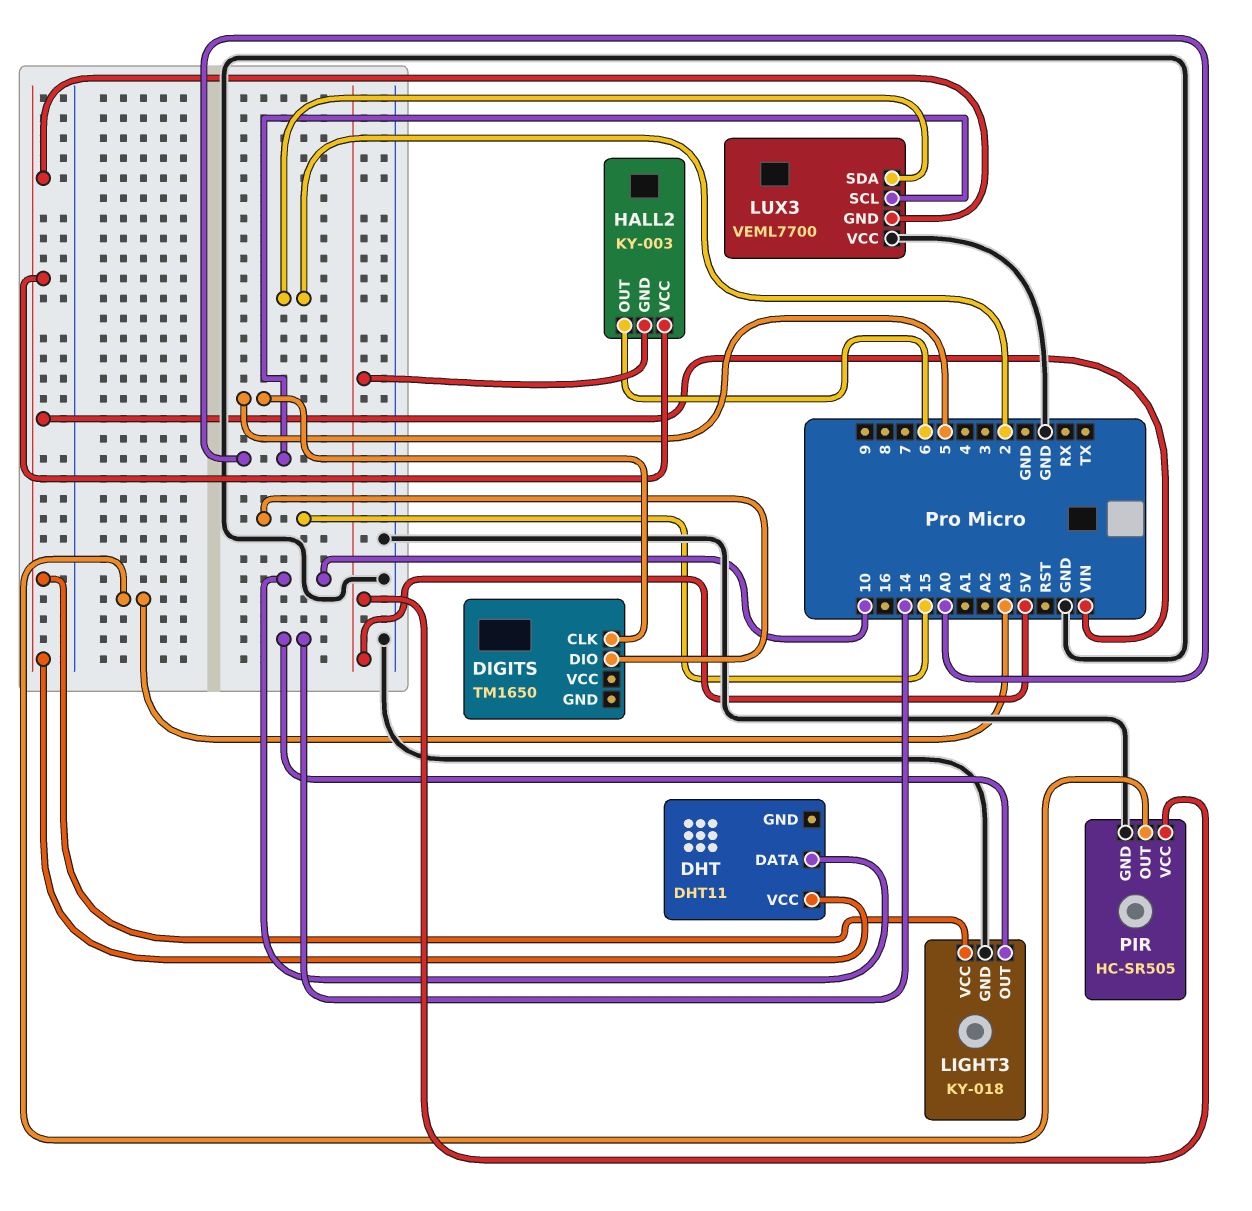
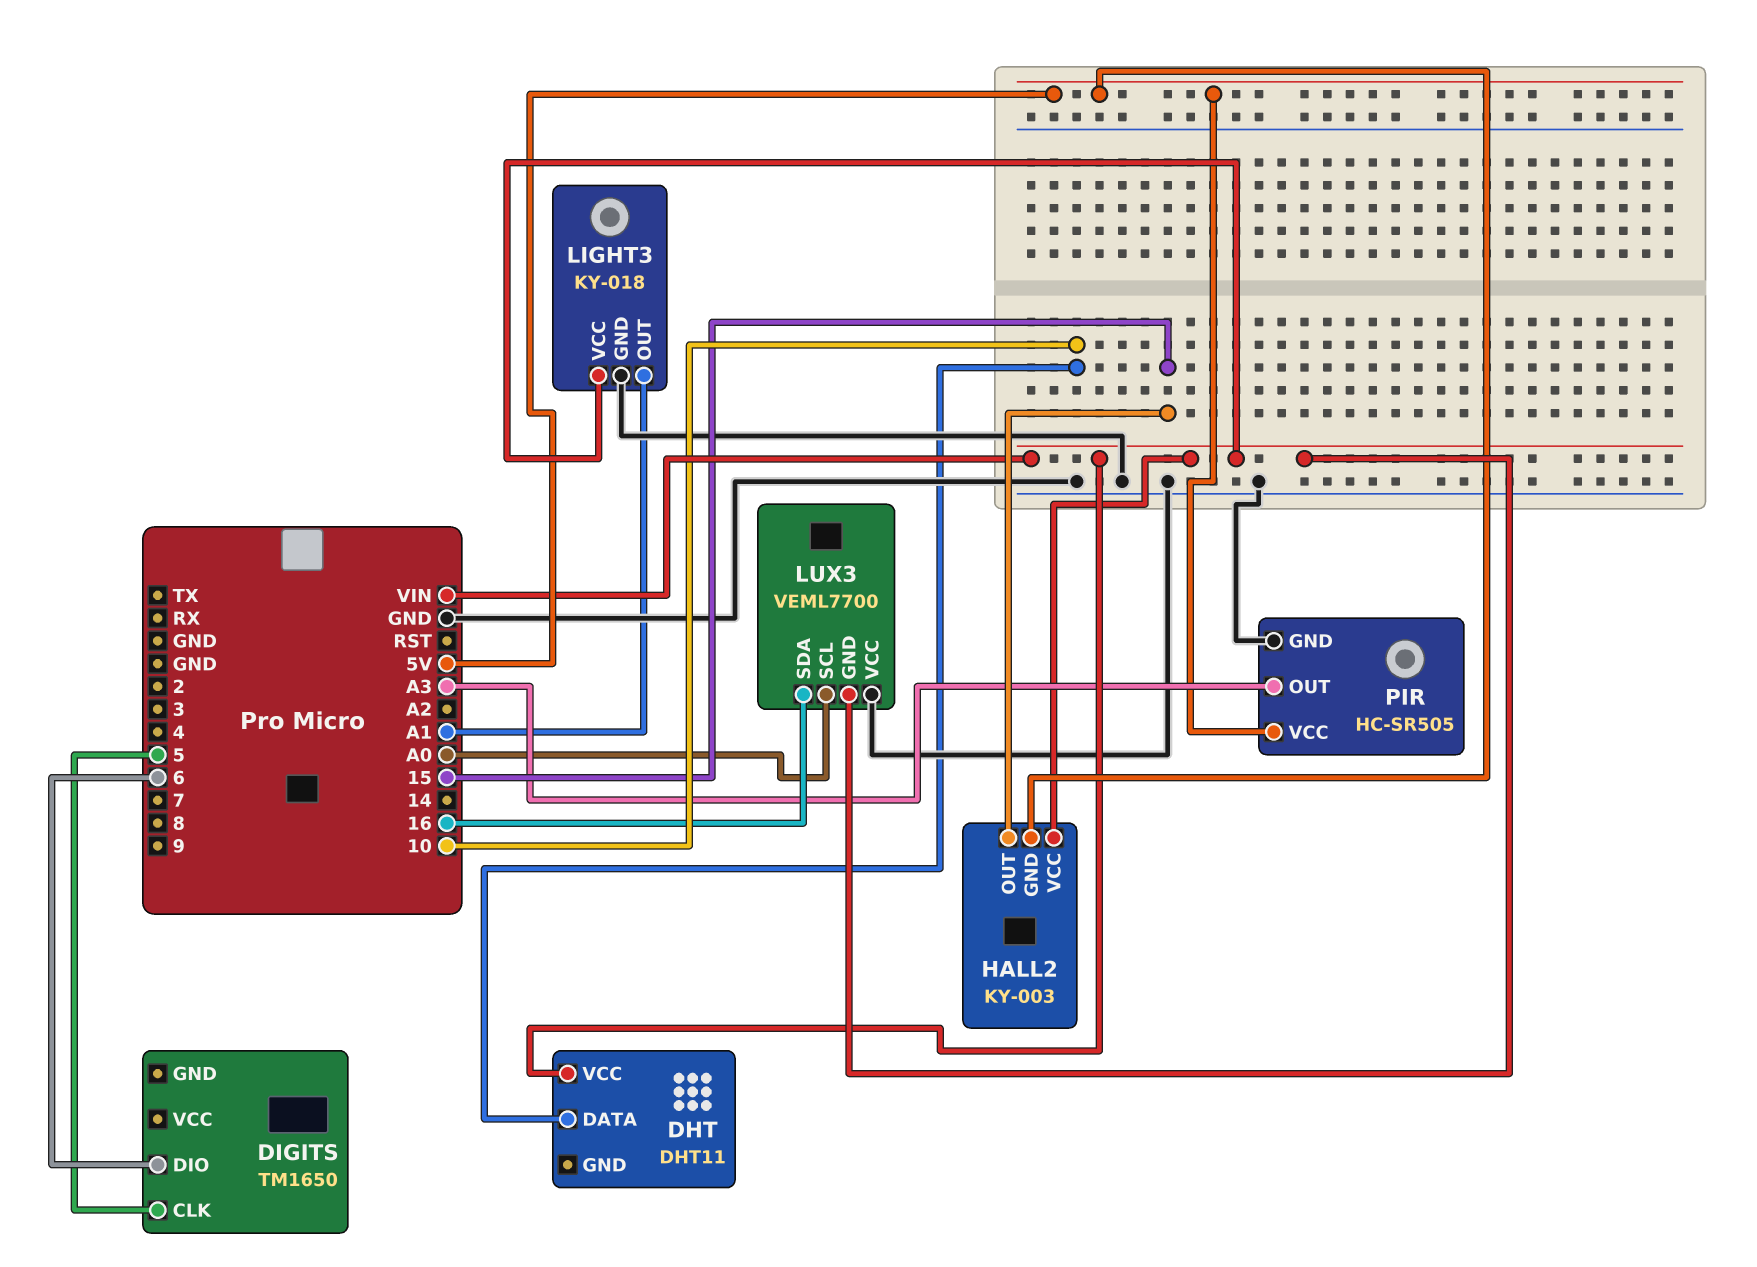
DIGITS pin DIO: 15 -> 6
HALL2 pin OUT: 6 -> 15
LIGHT3 pin OUT: 14 -> A1
LUX3 pin SDA: 2 -> 16

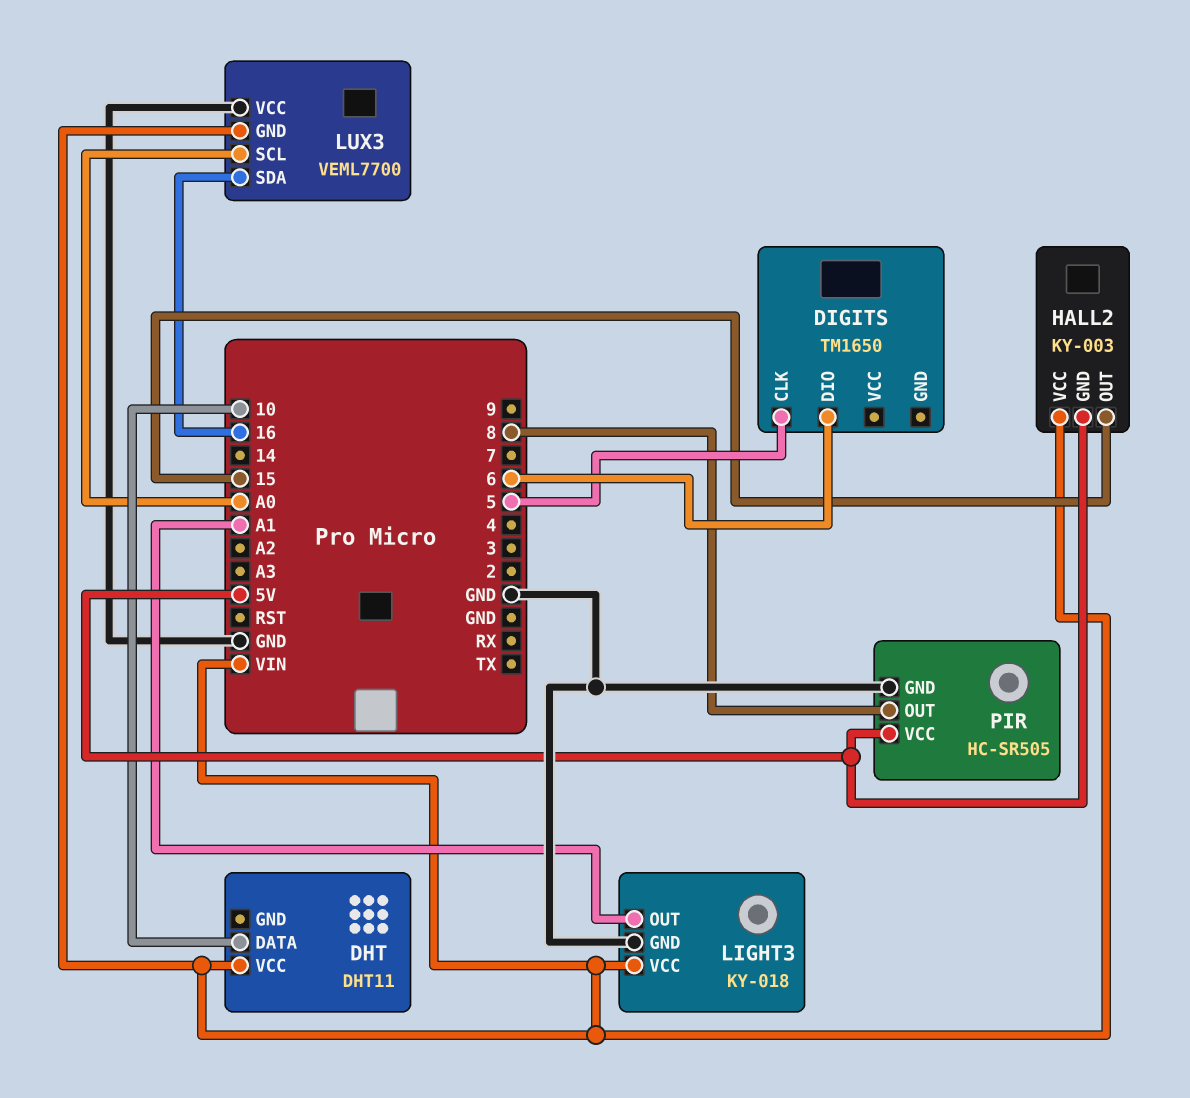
PIR pin OUT: A3 -> 8

